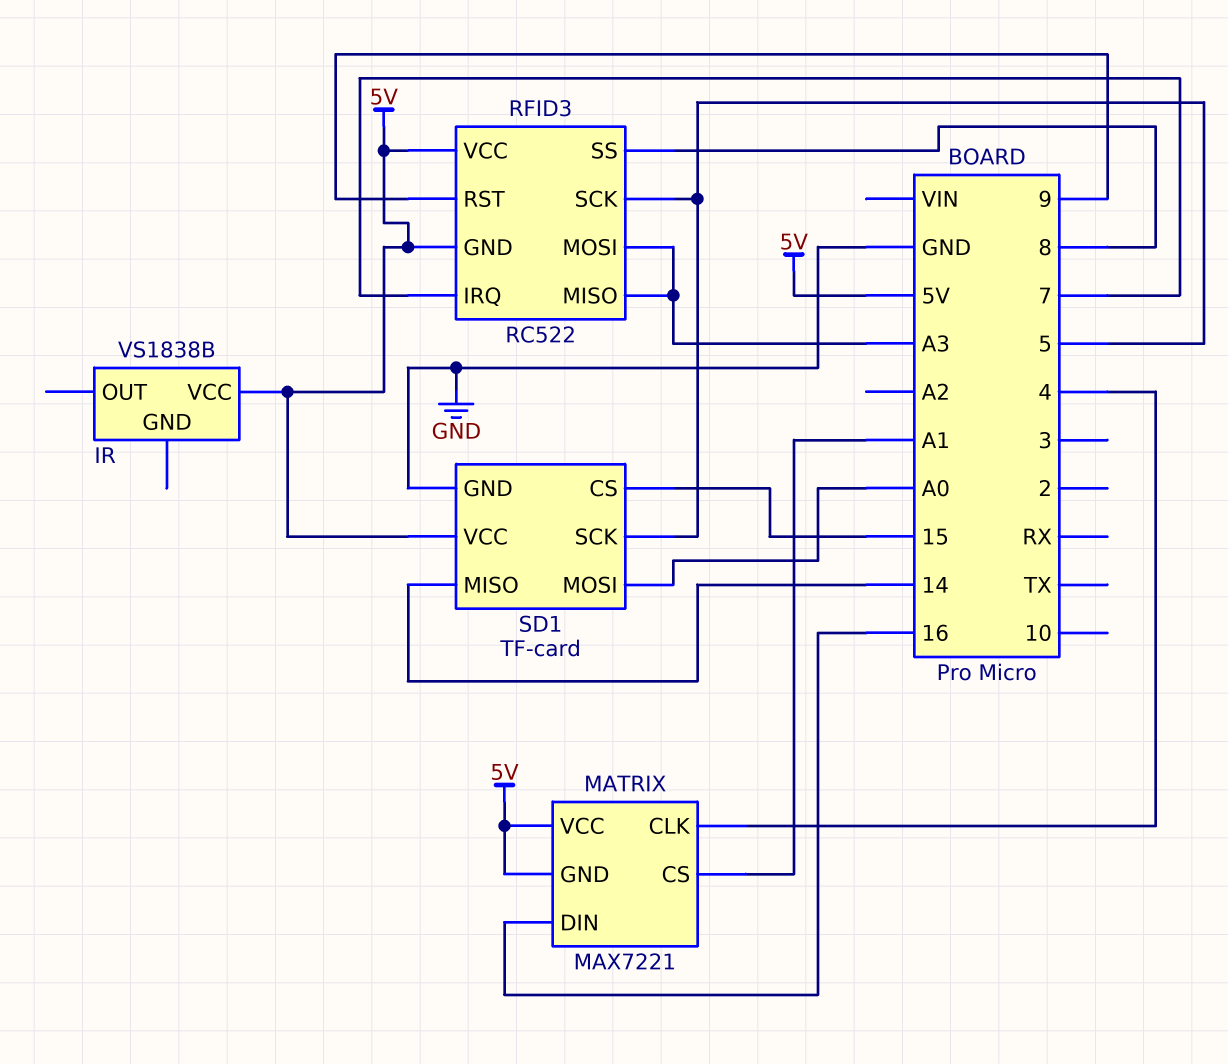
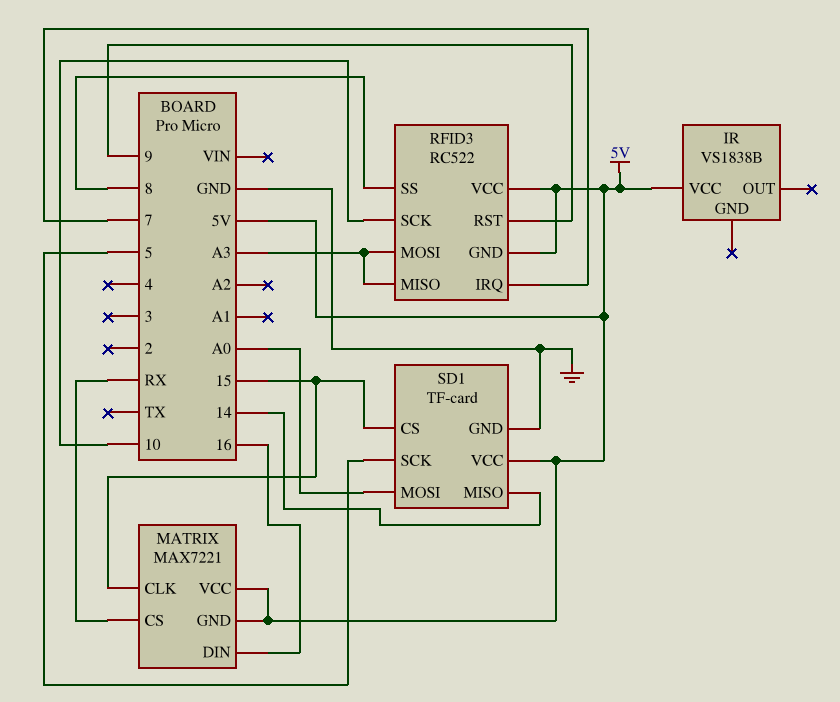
MATRIX pin CLK: 4 -> 15
MATRIX pin CS: A1 -> RX
RFID3 pin SCK: 5 -> 10

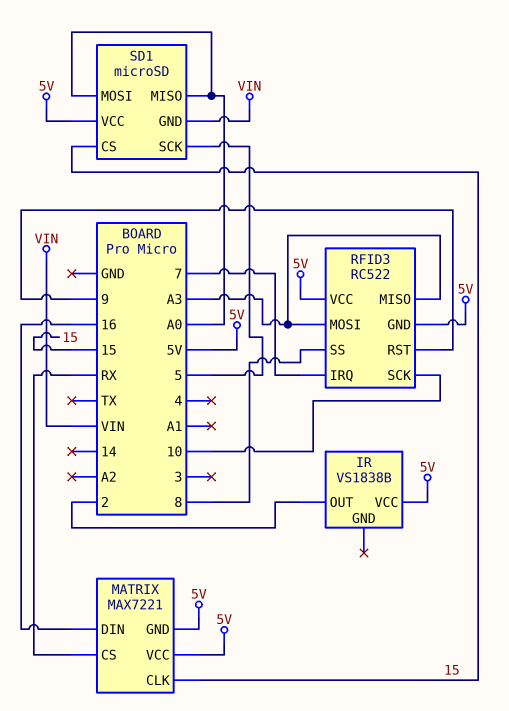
IR pin OUT: none -> 2
SD1: TF-card -> microSD
SD1 pin GND: GND -> VIN
SD1 pin MISO: 14 -> A0

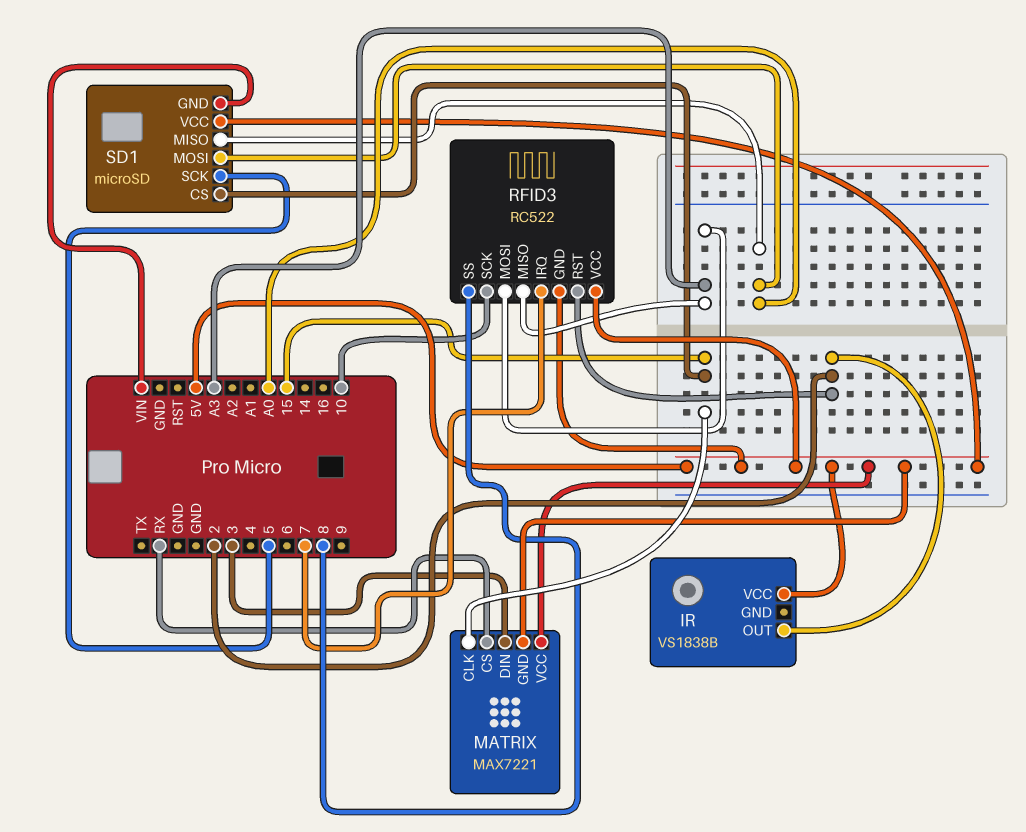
MATRIX pin DIN: 16 -> 3
RFID3 pin RST: 9 -> 2

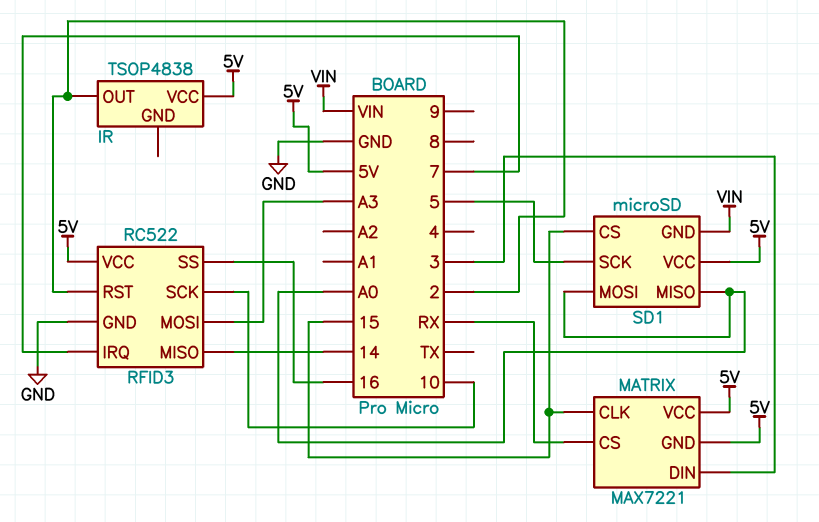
IR: VS1838B -> TSOP4838
RFID3 pin GND: 5V -> GND
RFID3 pin MISO: A3 -> 14
RFID3 pin SS: 8 -> 16

